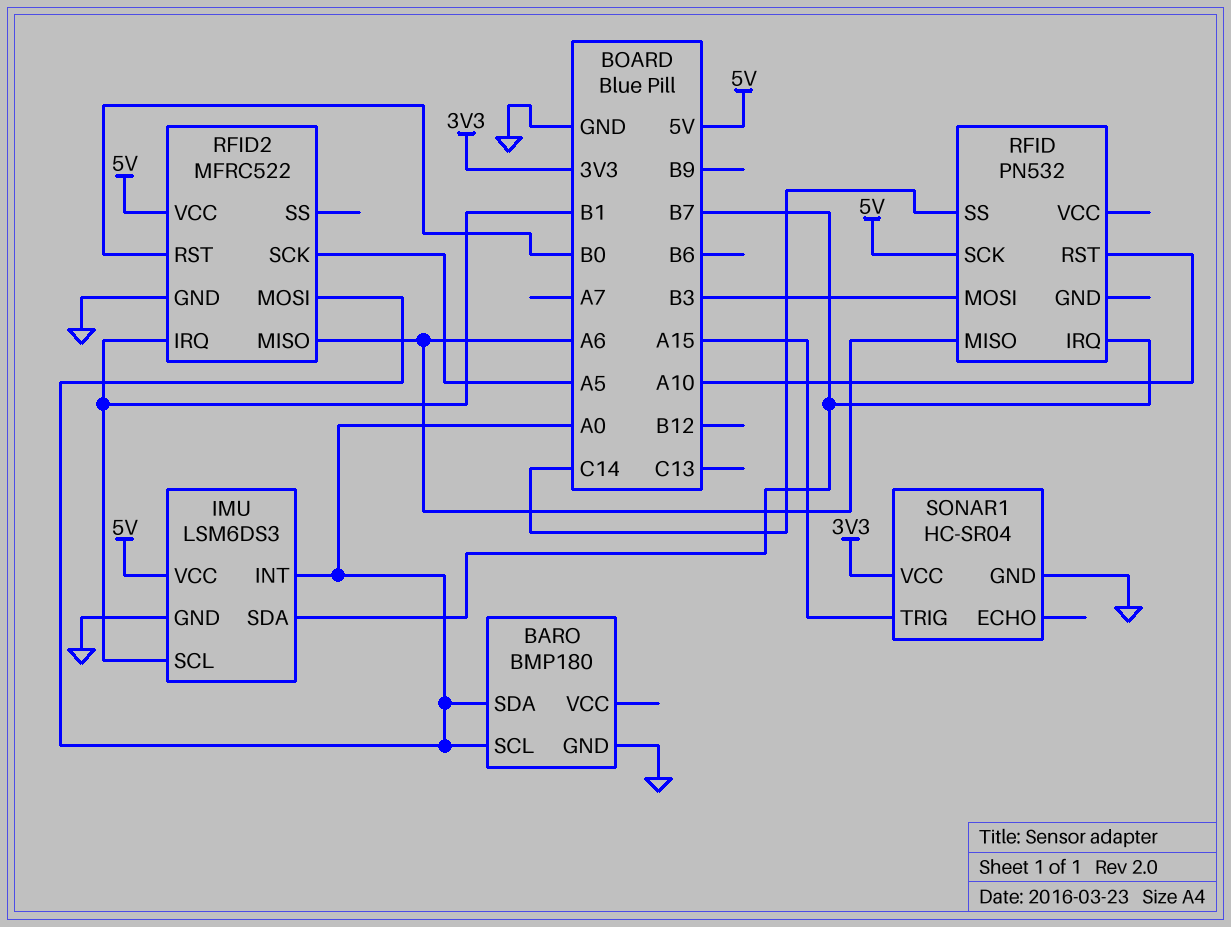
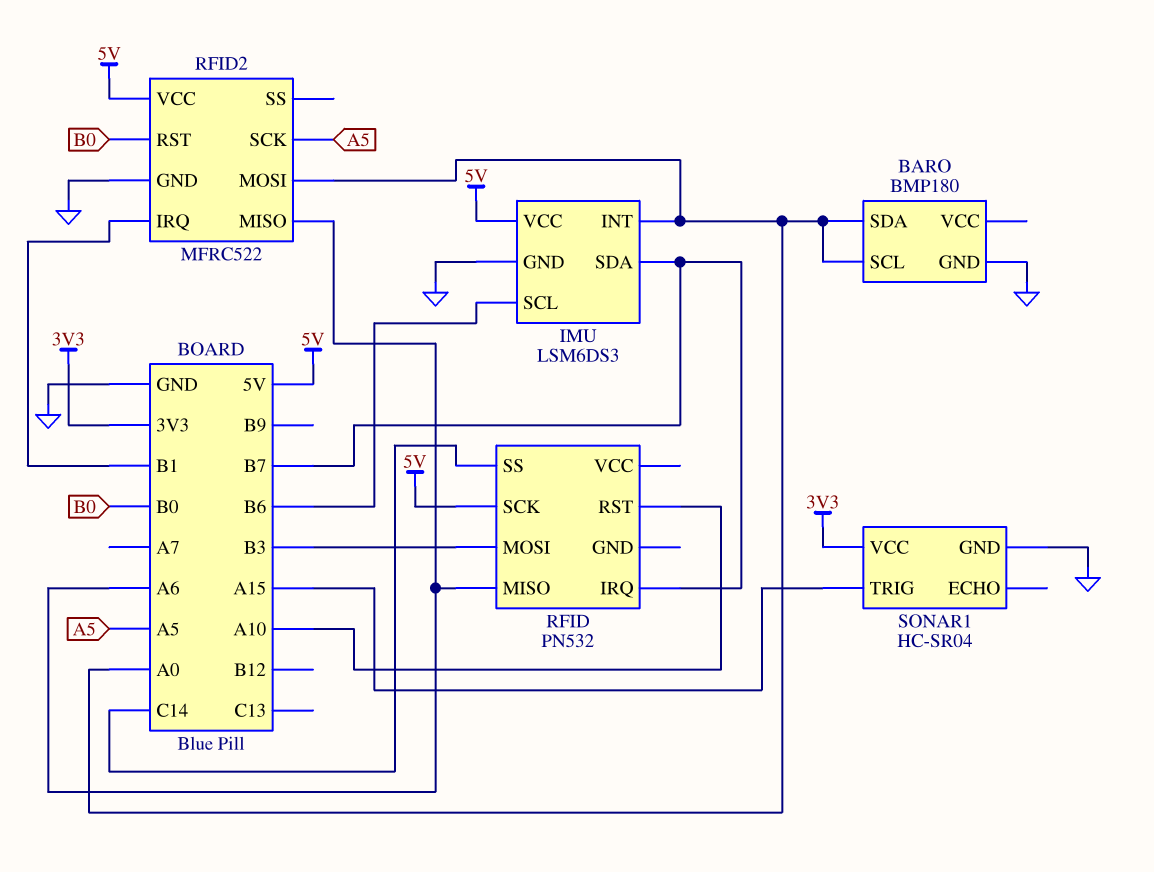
IMU pin SCL: B1 -> B6

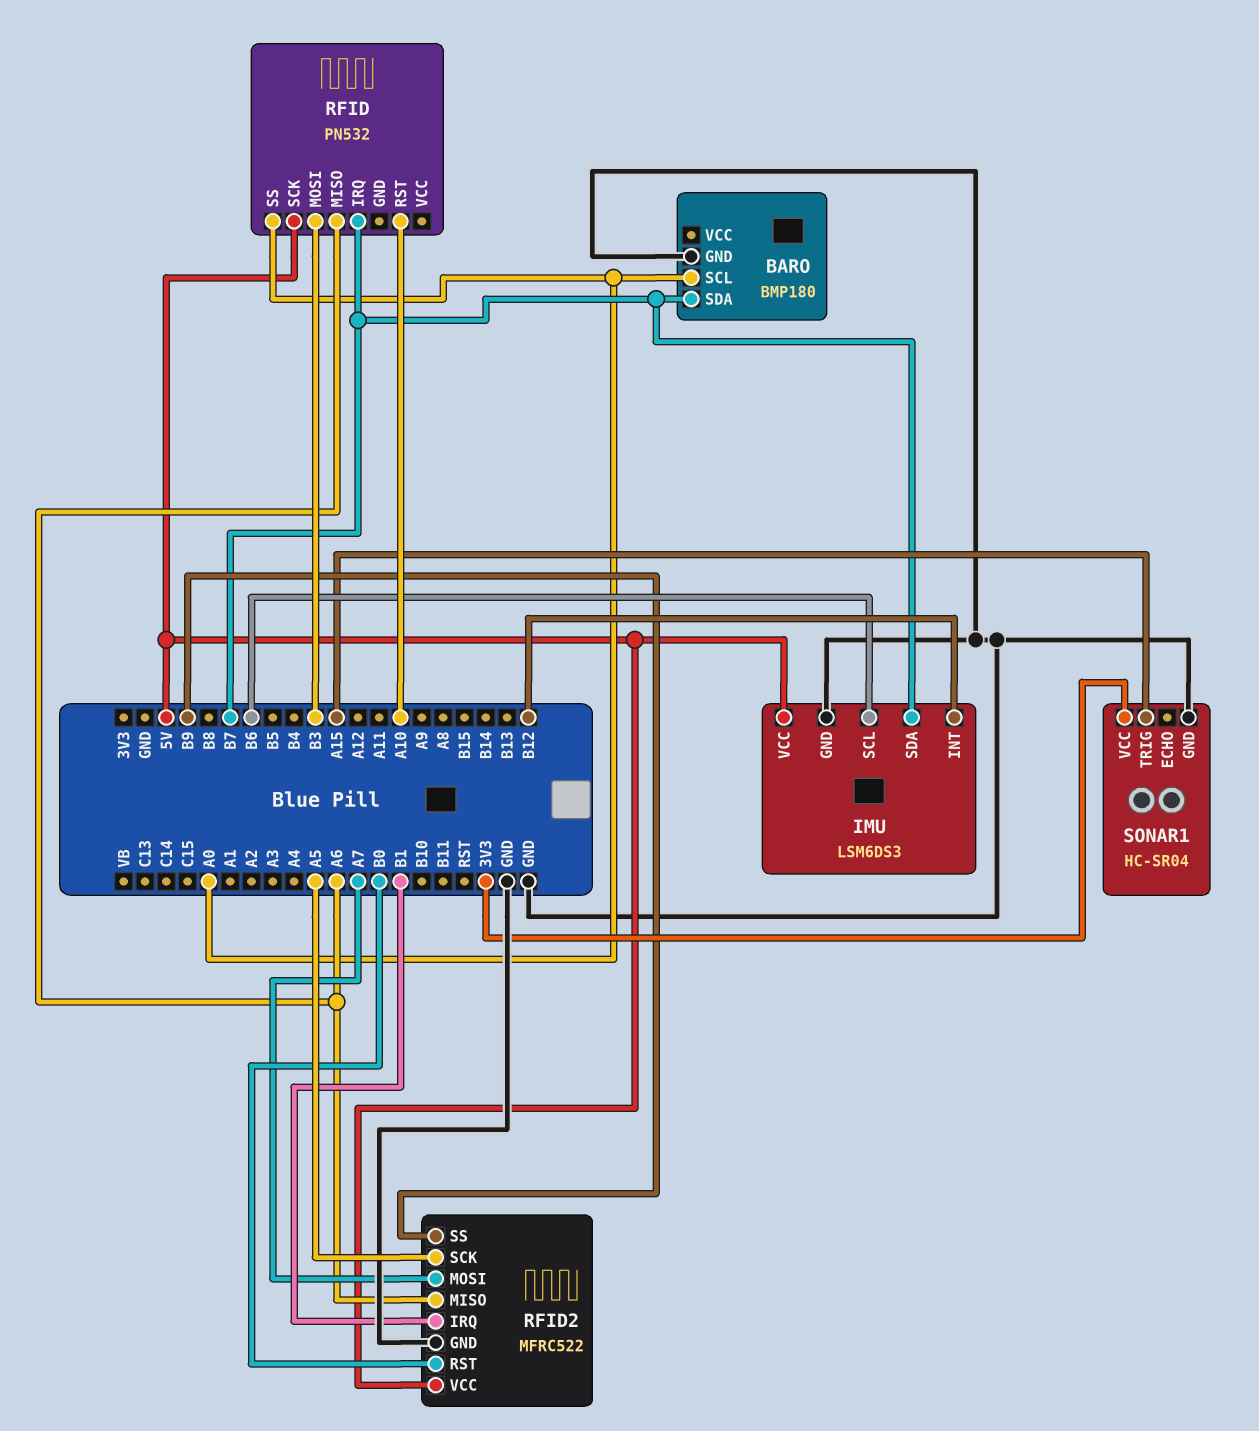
BARO pin SDA: A0 -> B7
IMU pin INT: A0 -> B12
RFID pin SS: C14 -> A0
RFID2 pin MOSI: A0 -> A7
RFID2 pin SS: none -> B9

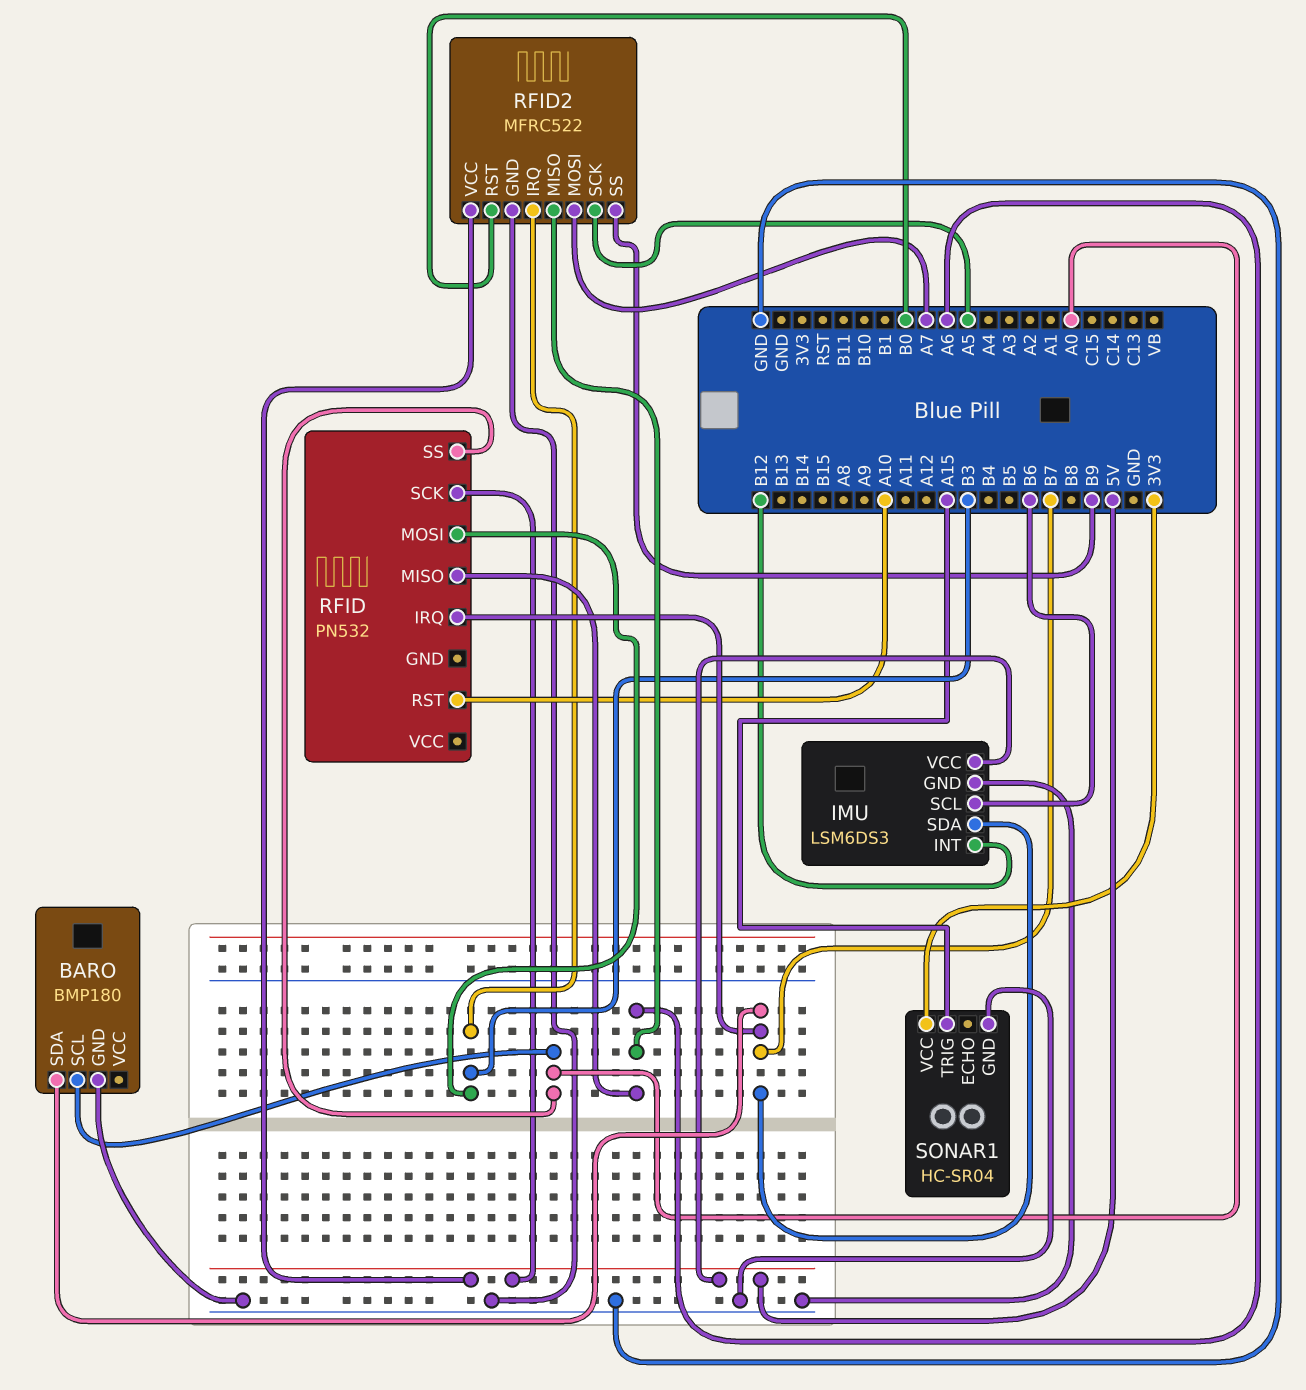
RFID2 pin IRQ: B1 -> B3

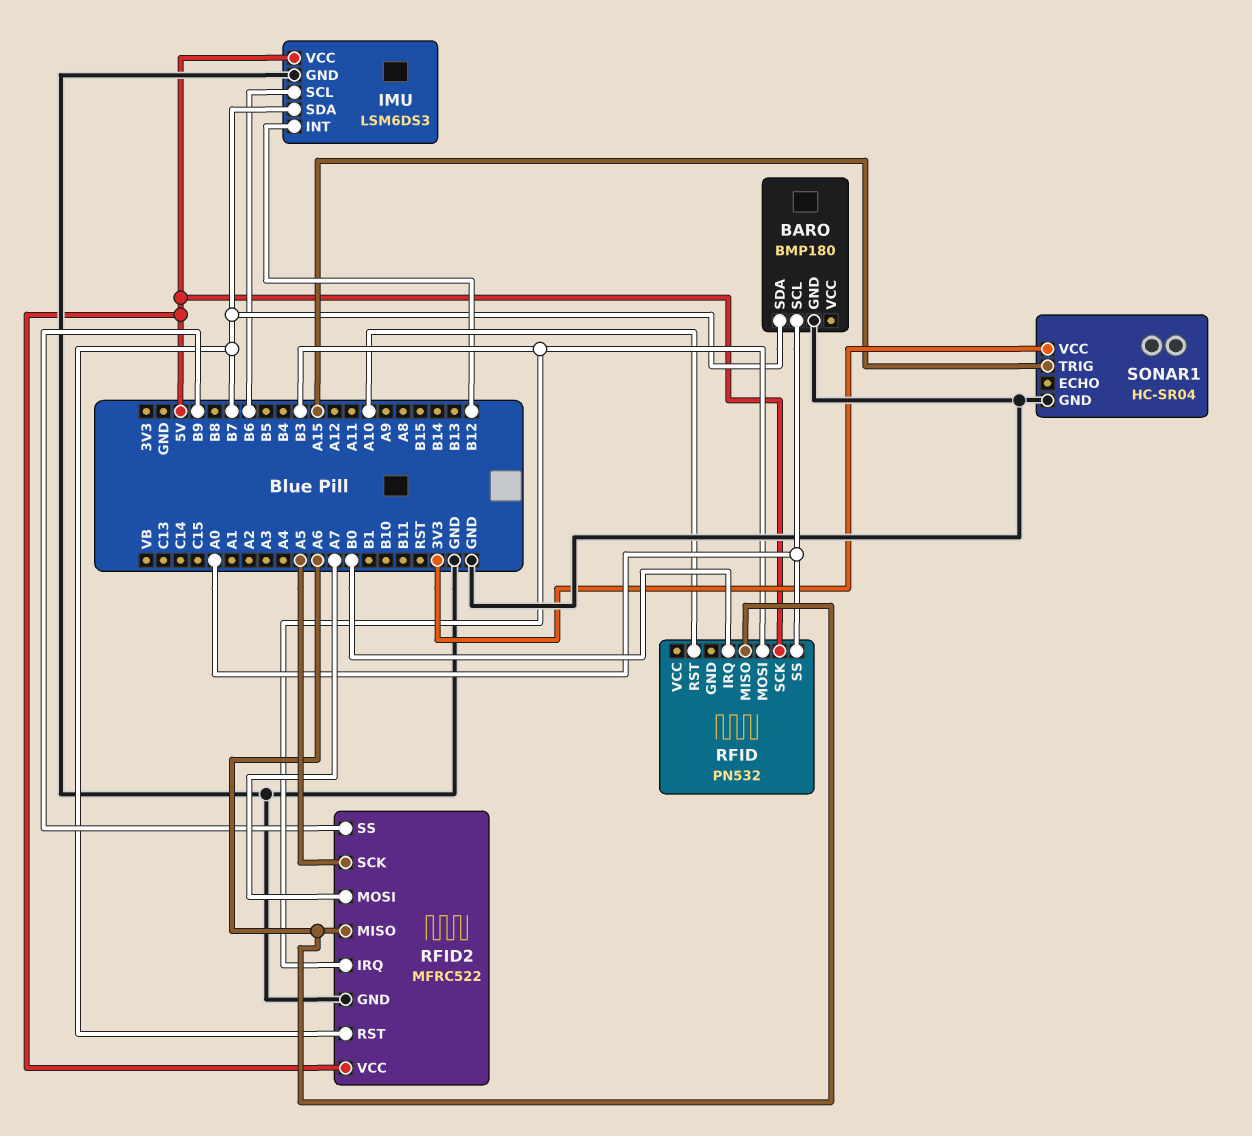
RFID pin IRQ: B7 -> B0
RFID2 pin RST: B0 -> B7

